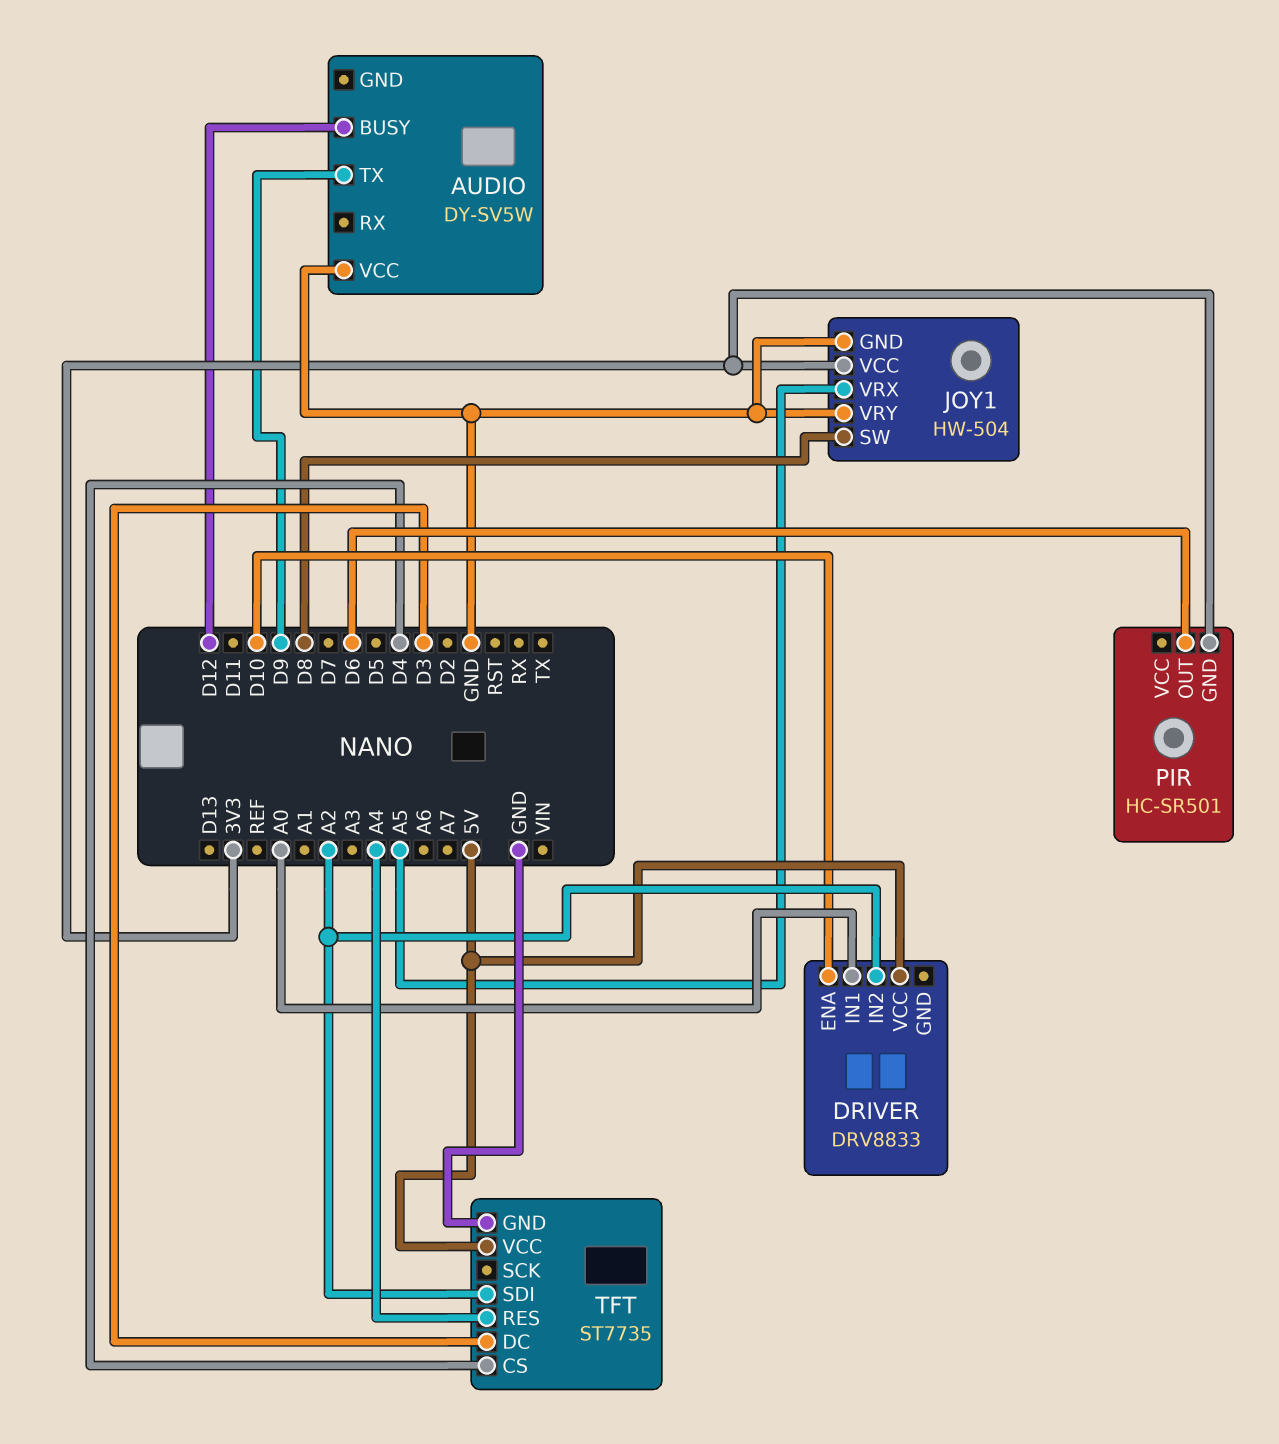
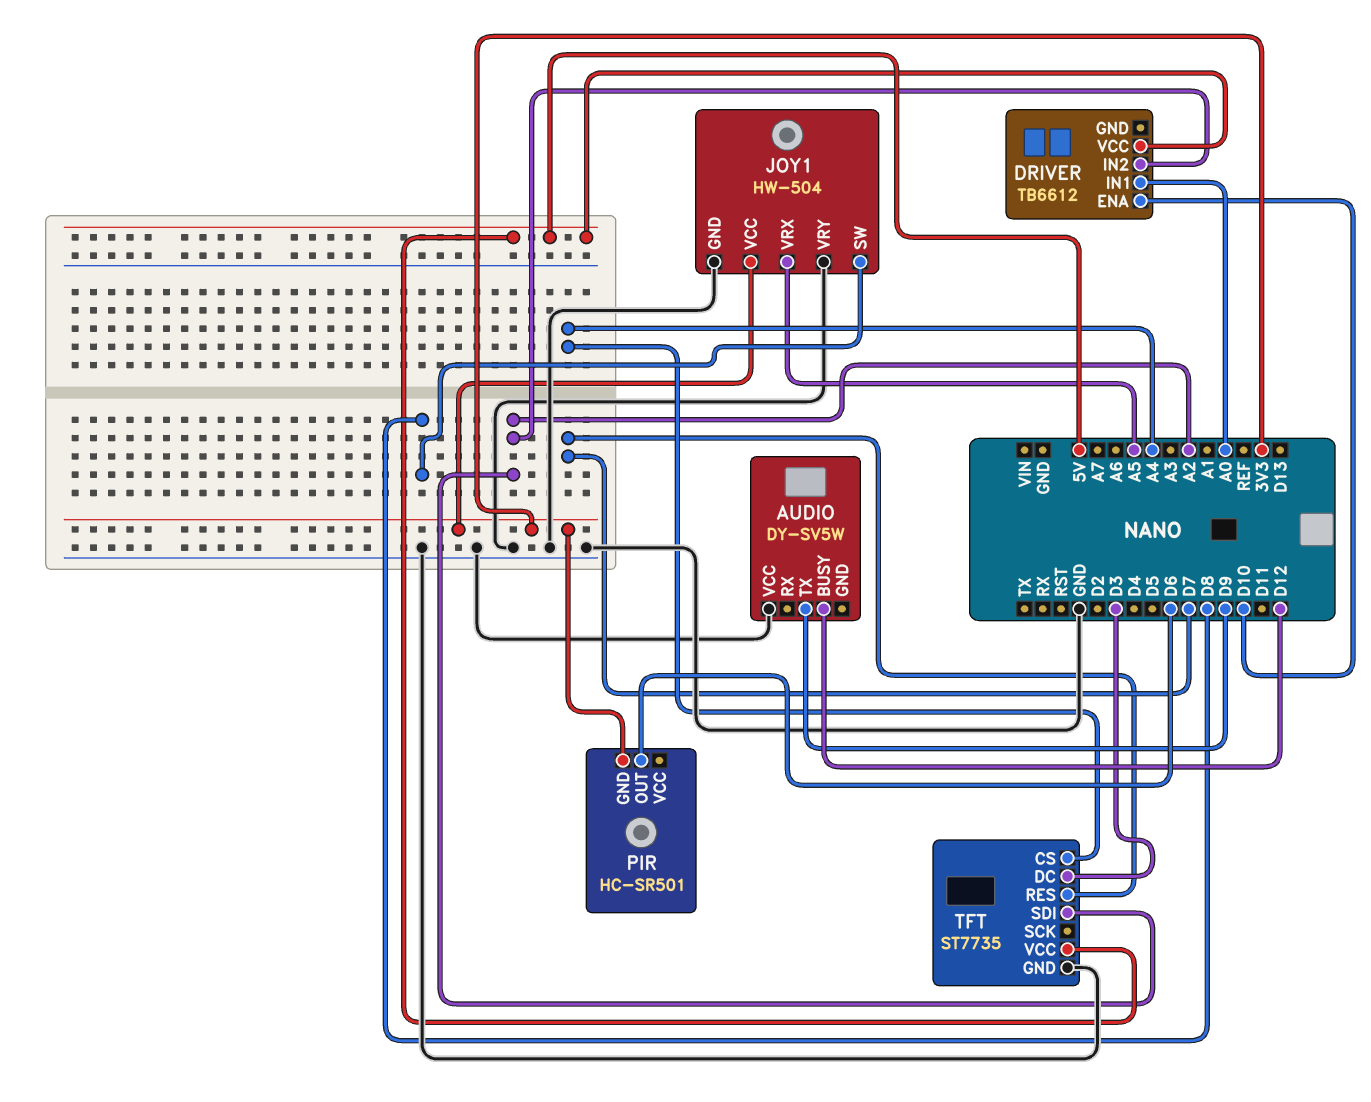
DRIVER: DRV8833 -> TB6612
TFT pin CS: D4 -> A4
TFT pin RES: A4 -> D7

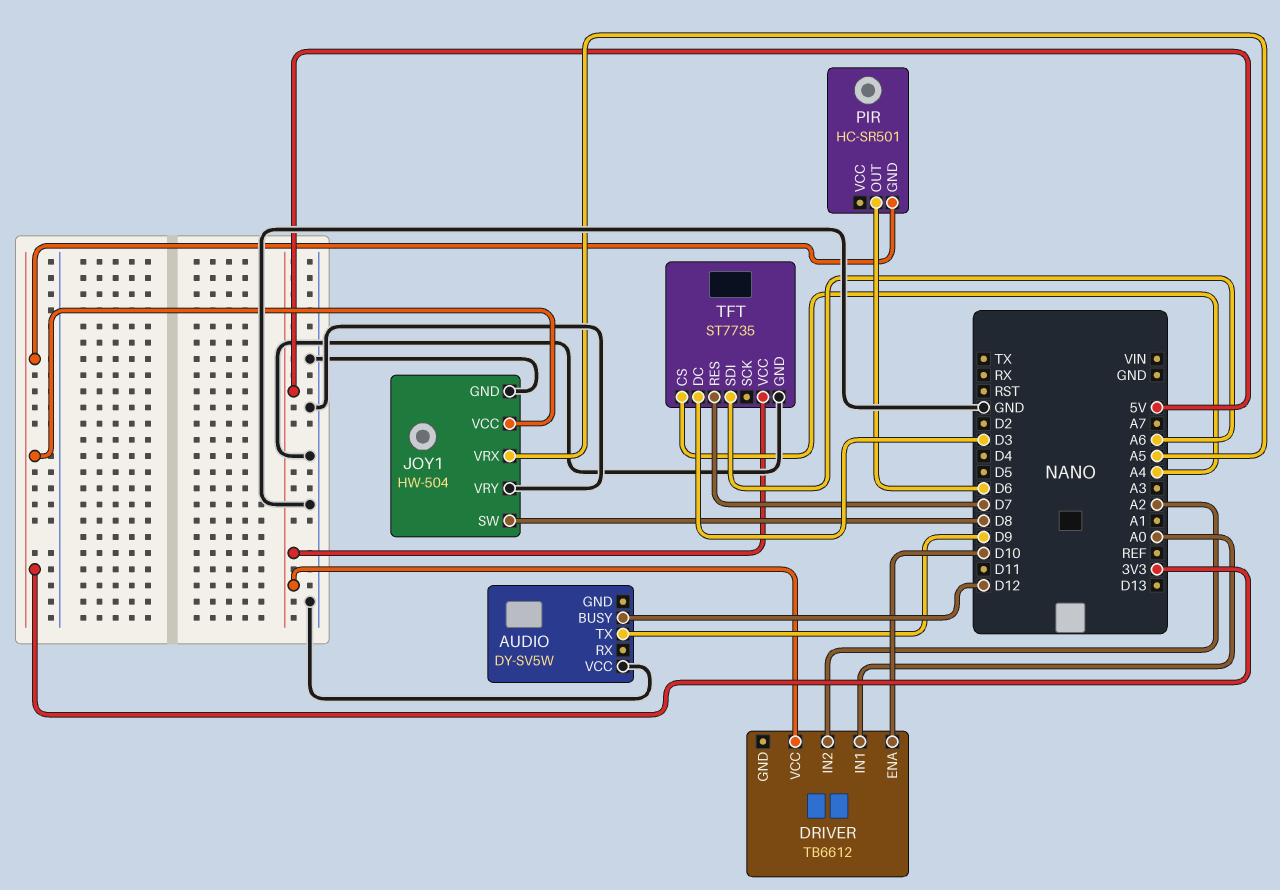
TFT pin SDI: A2 -> A6

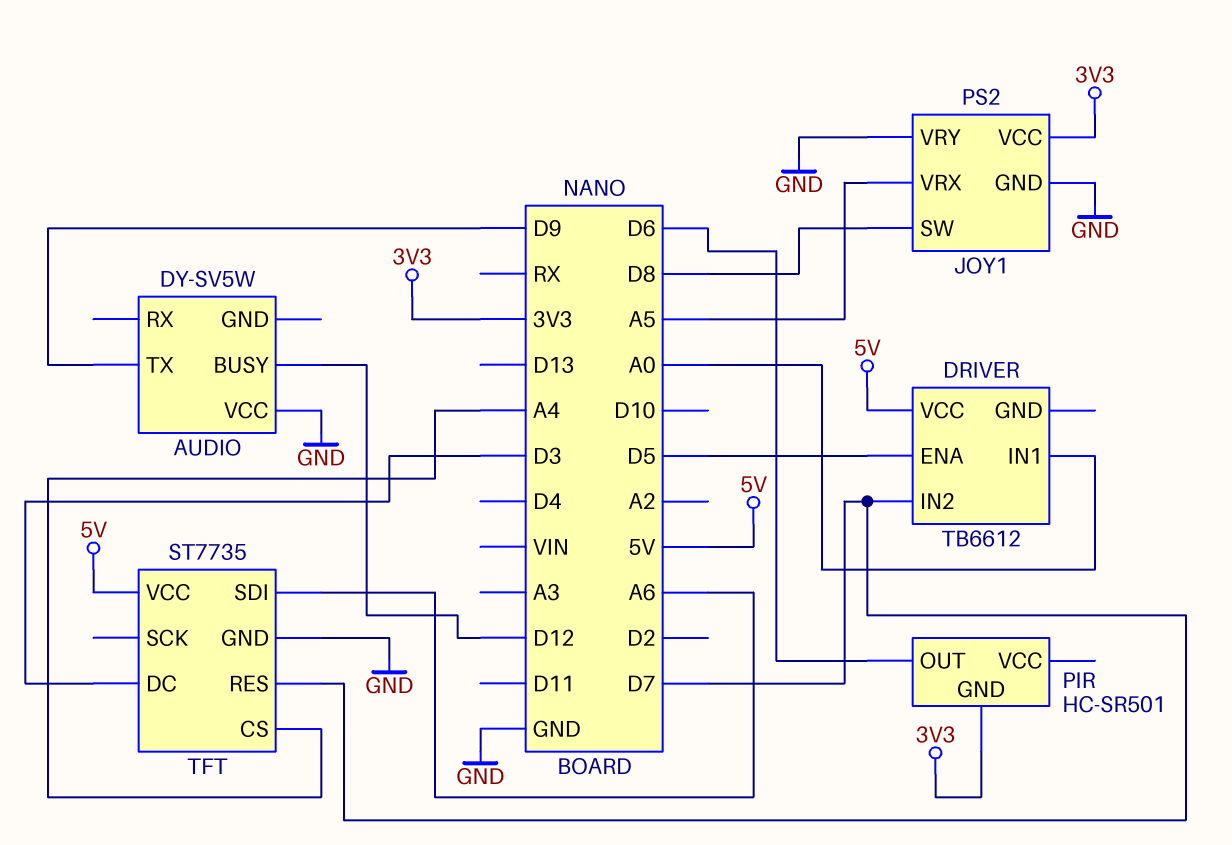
DRIVER pin ENA: D10 -> D5
DRIVER pin IN2: A2 -> D7
JOY1: HW-504 -> PS2

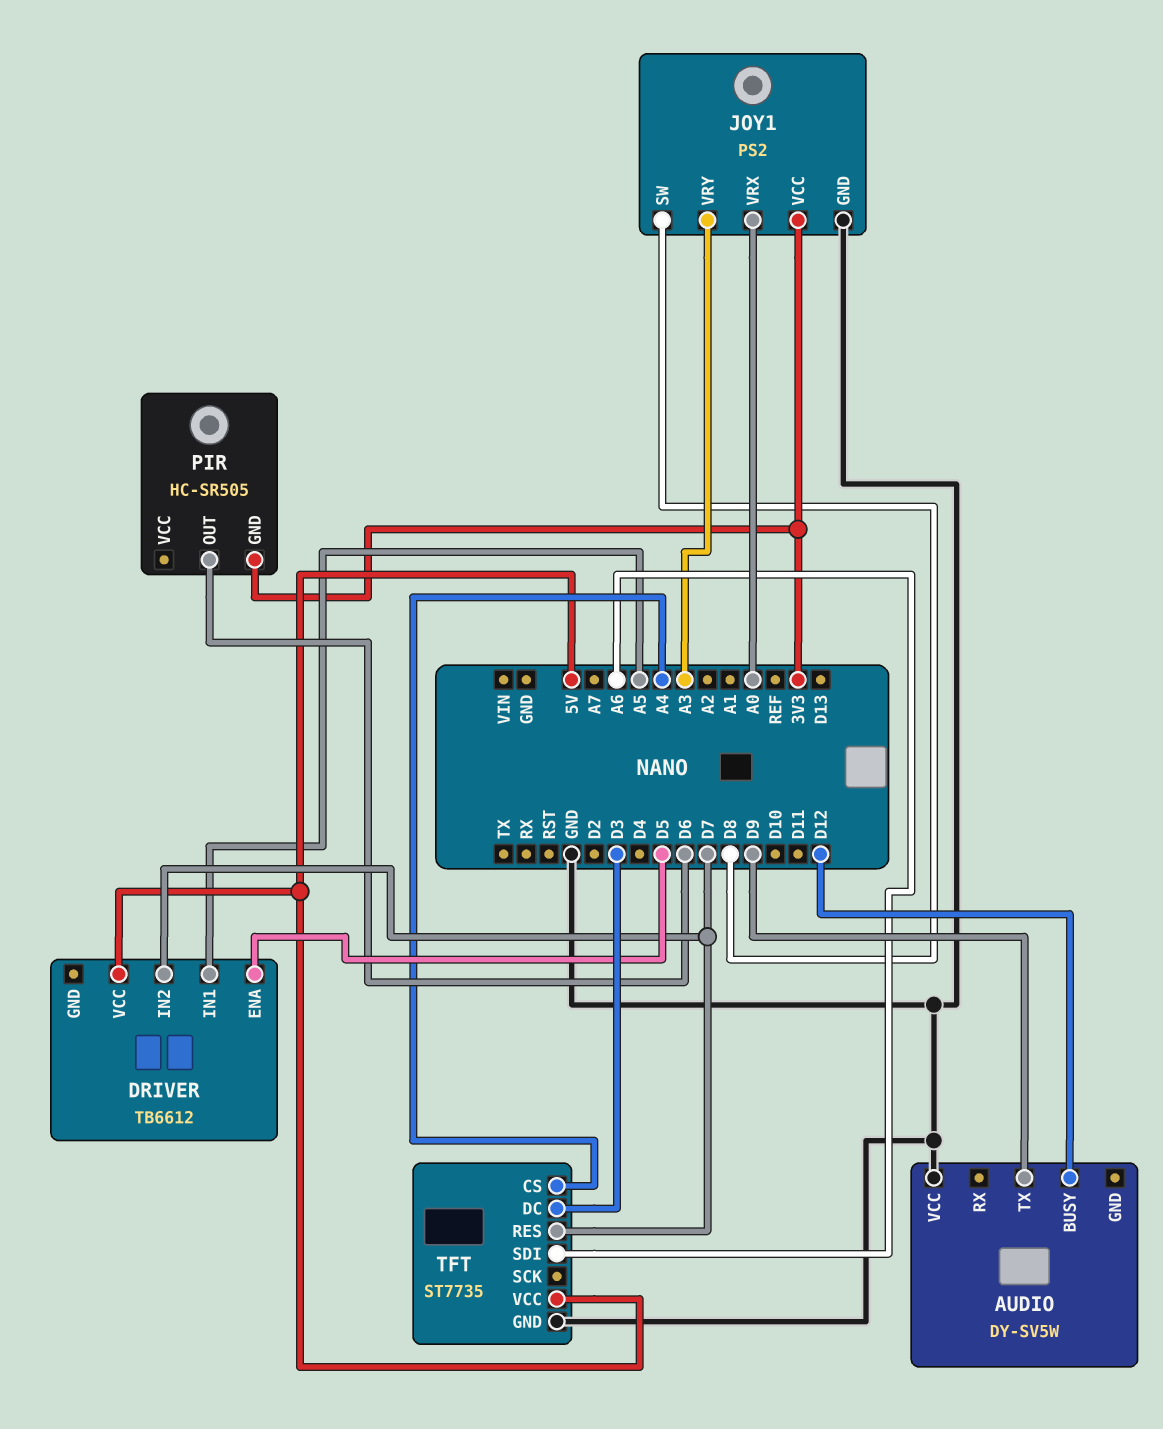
DRIVER pin IN1: A0 -> A5
JOY1 pin VRX: A5 -> A0
JOY1 pin VRY: GND -> A3
PIR: HC-SR501 -> HC-SR505

